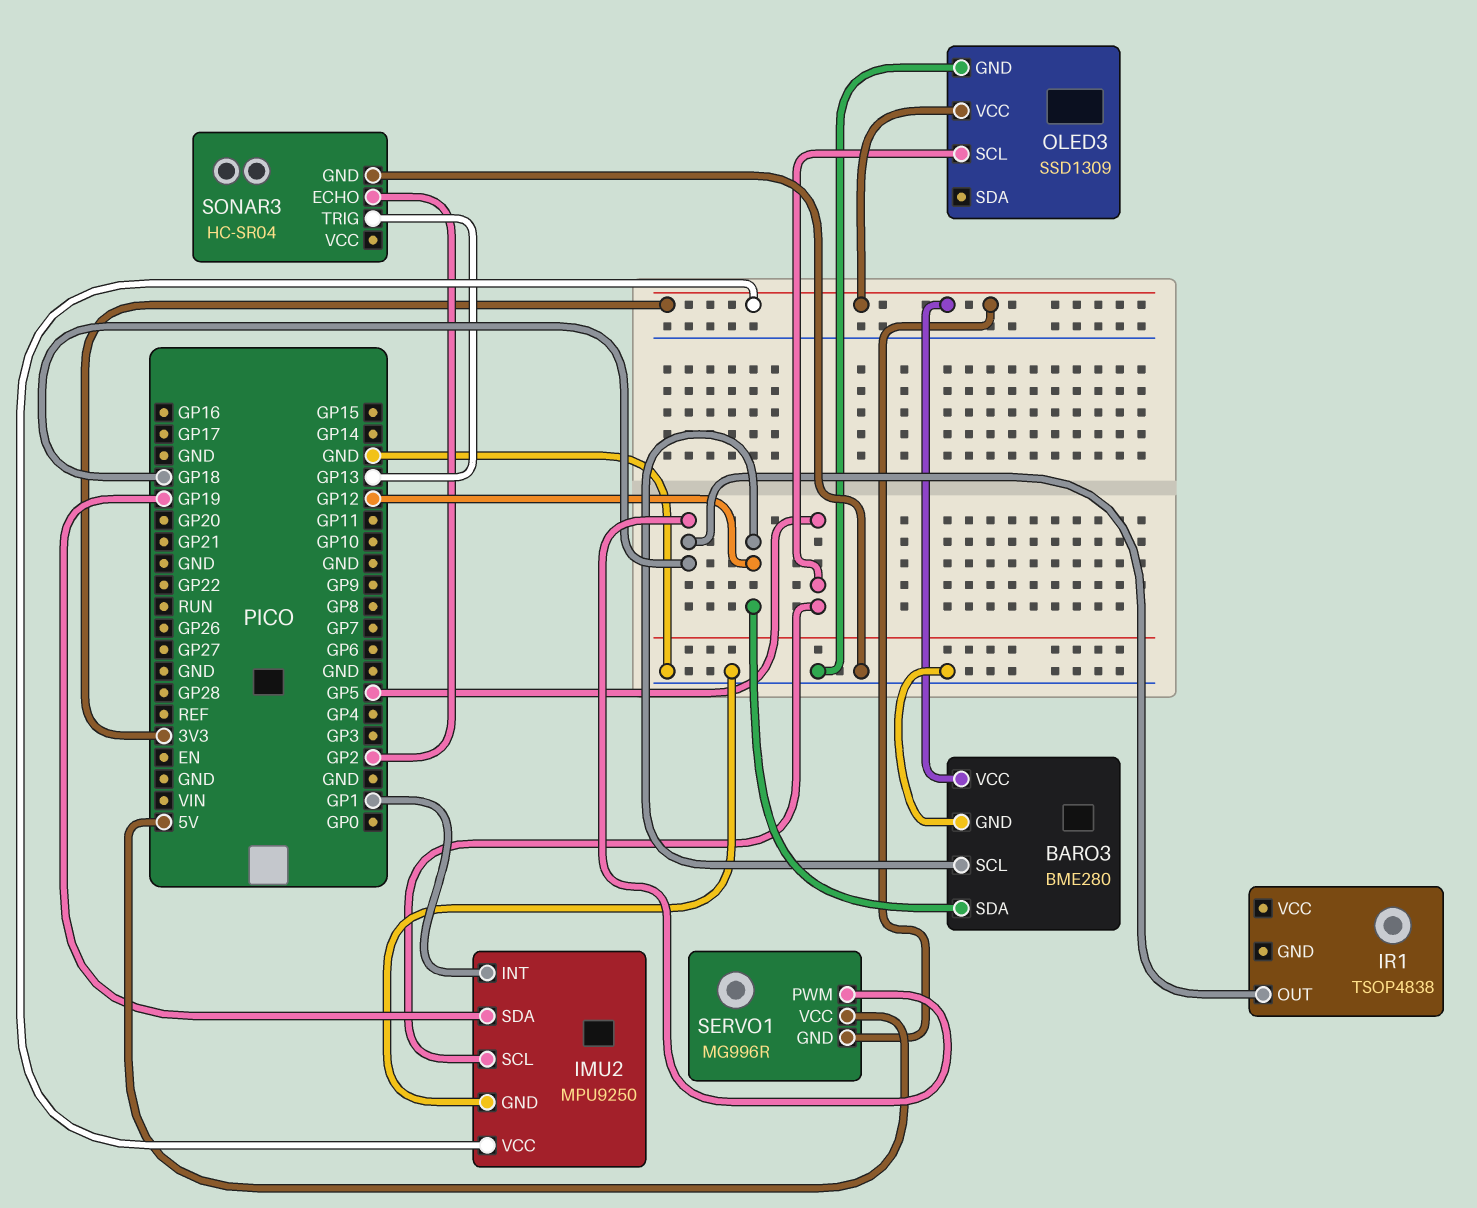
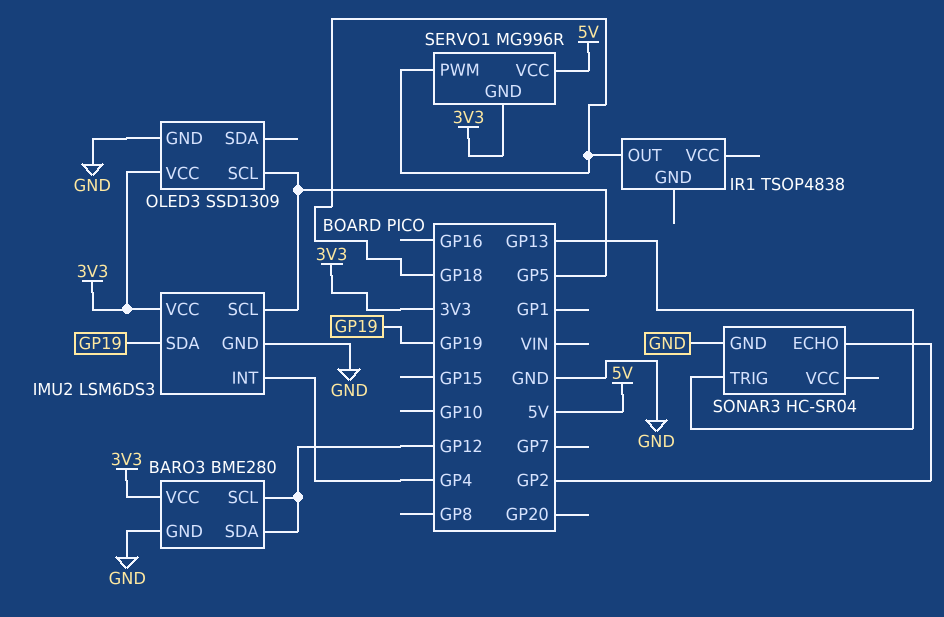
IMU2: MPU9250 -> LSM6DS3
IMU2 pin INT: GP1 -> GP4

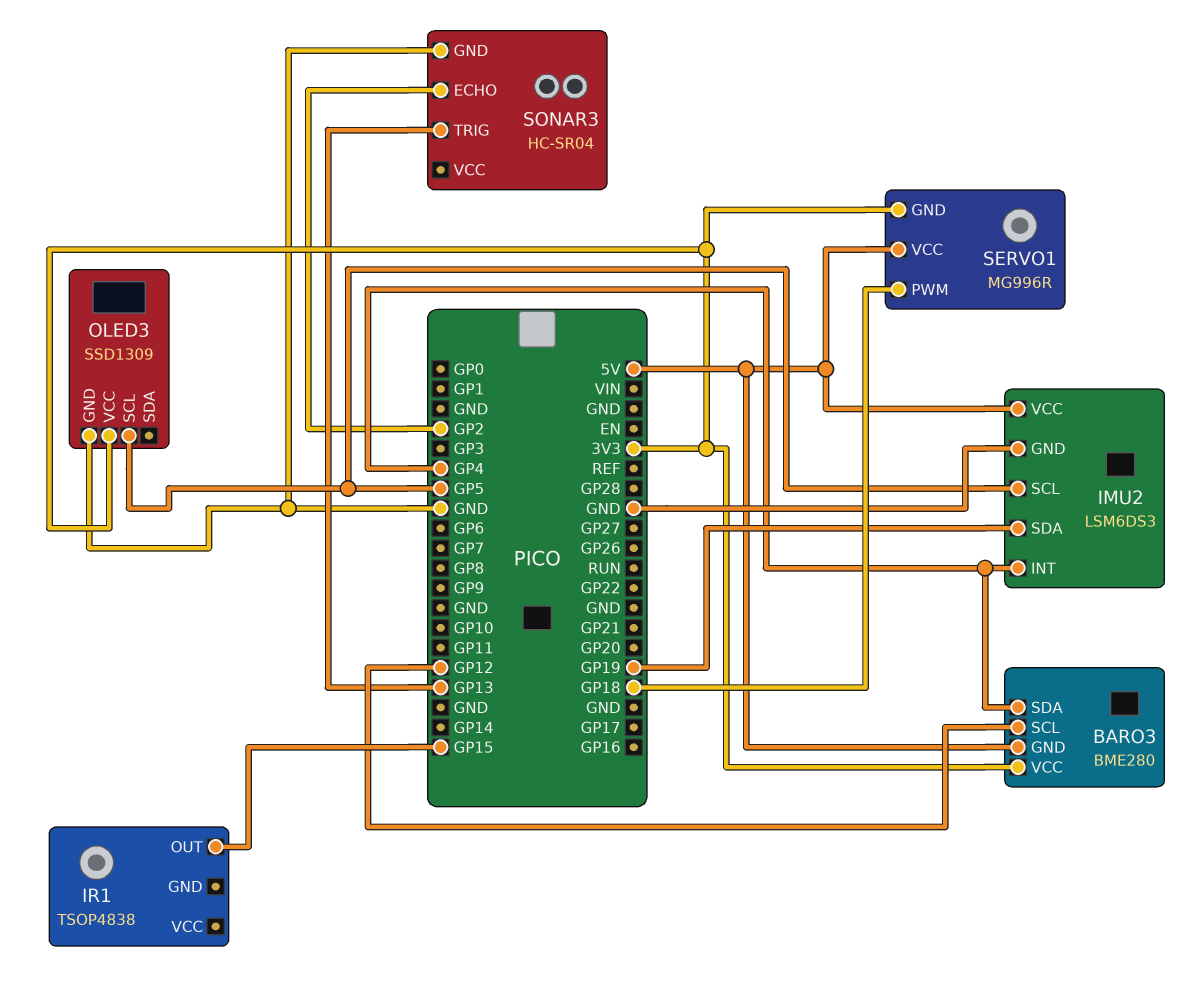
BARO3 pin GND: GND -> 5V
BARO3 pin SDA: GP12 -> GP4
IMU2 pin VCC: 3V3 -> 5V
IR1 pin OUT: GP18 -> GP15

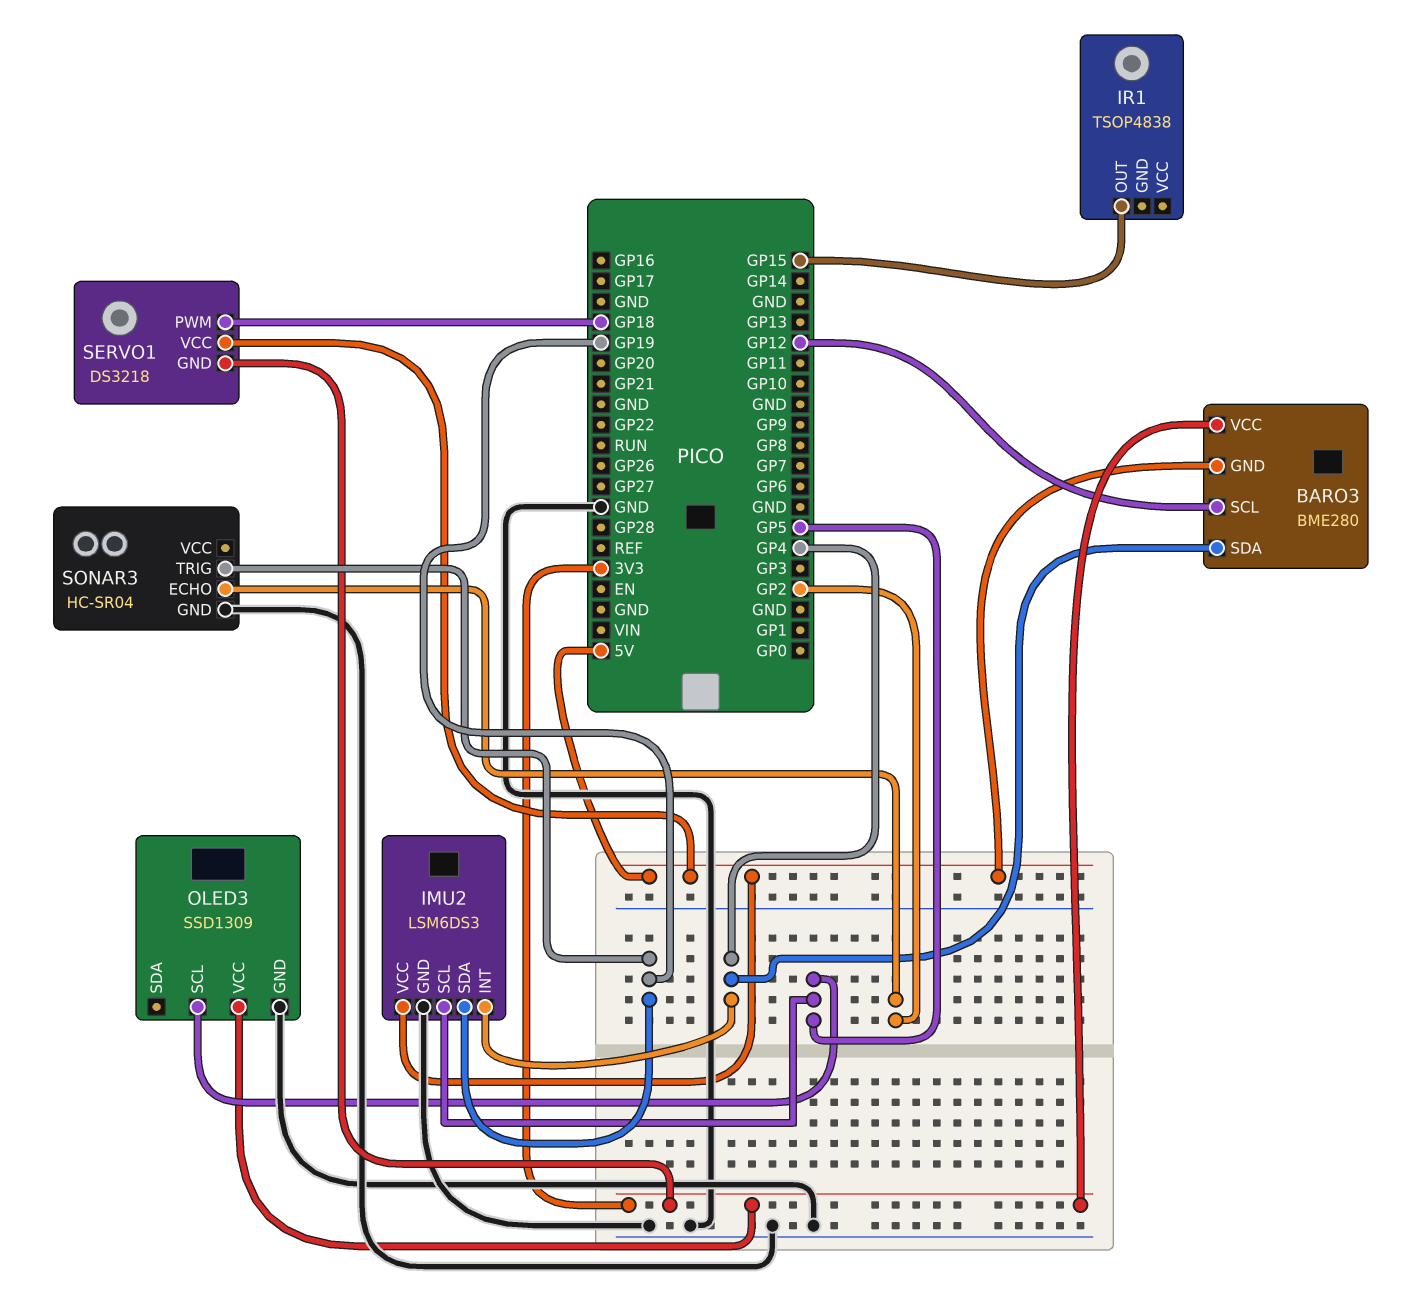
SERVO1: MG996R -> DS3218
SONAR3 pin TRIG: GP13 -> GP19

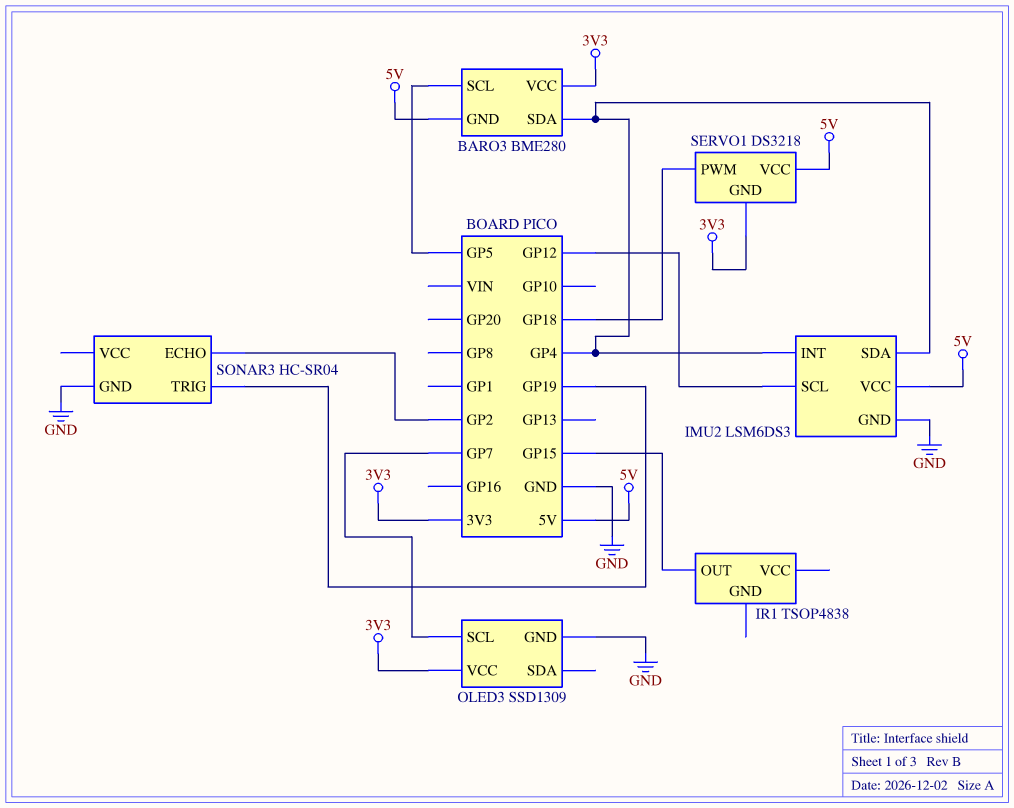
BARO3 pin SCL: GP12 -> GP5
IMU2 pin SCL: GP5 -> GP12
IMU2 pin SDA: GP19 -> GP4
OLED3 pin SCL: GP5 -> GP7

